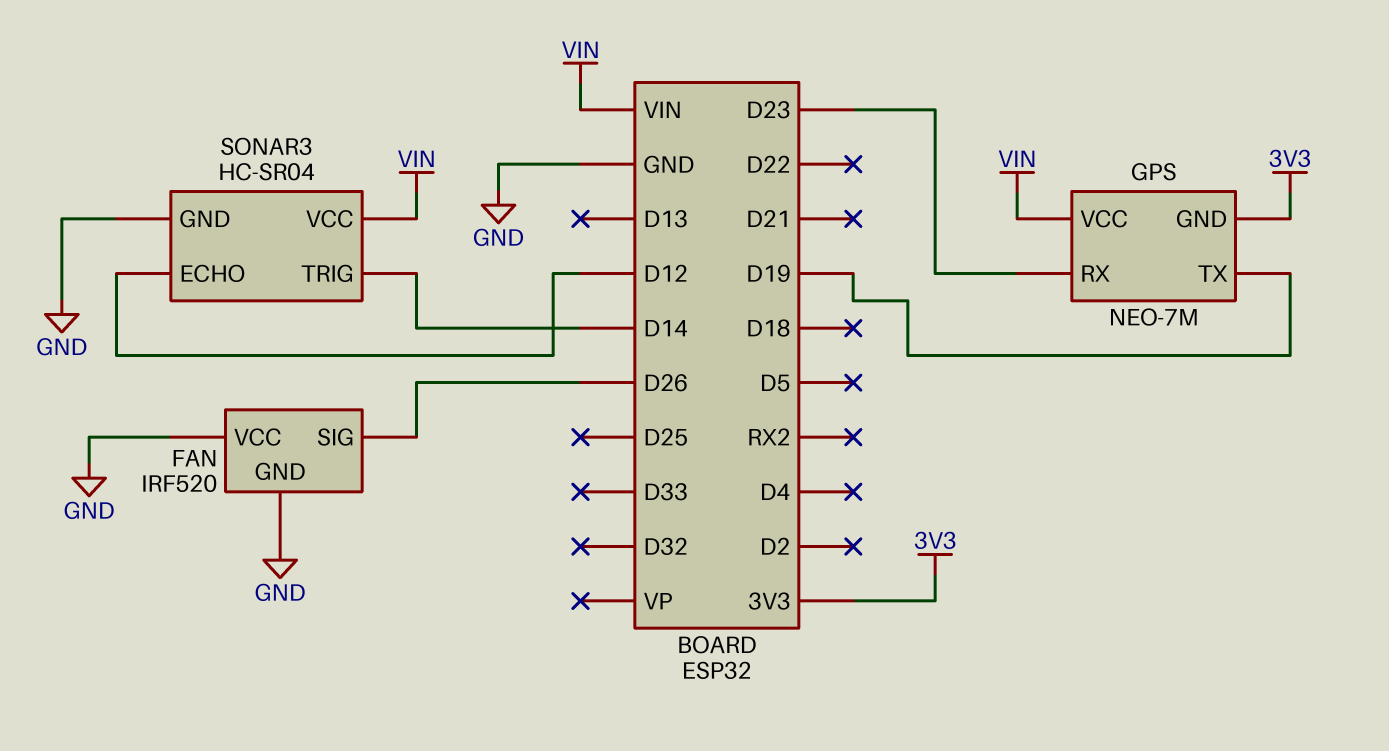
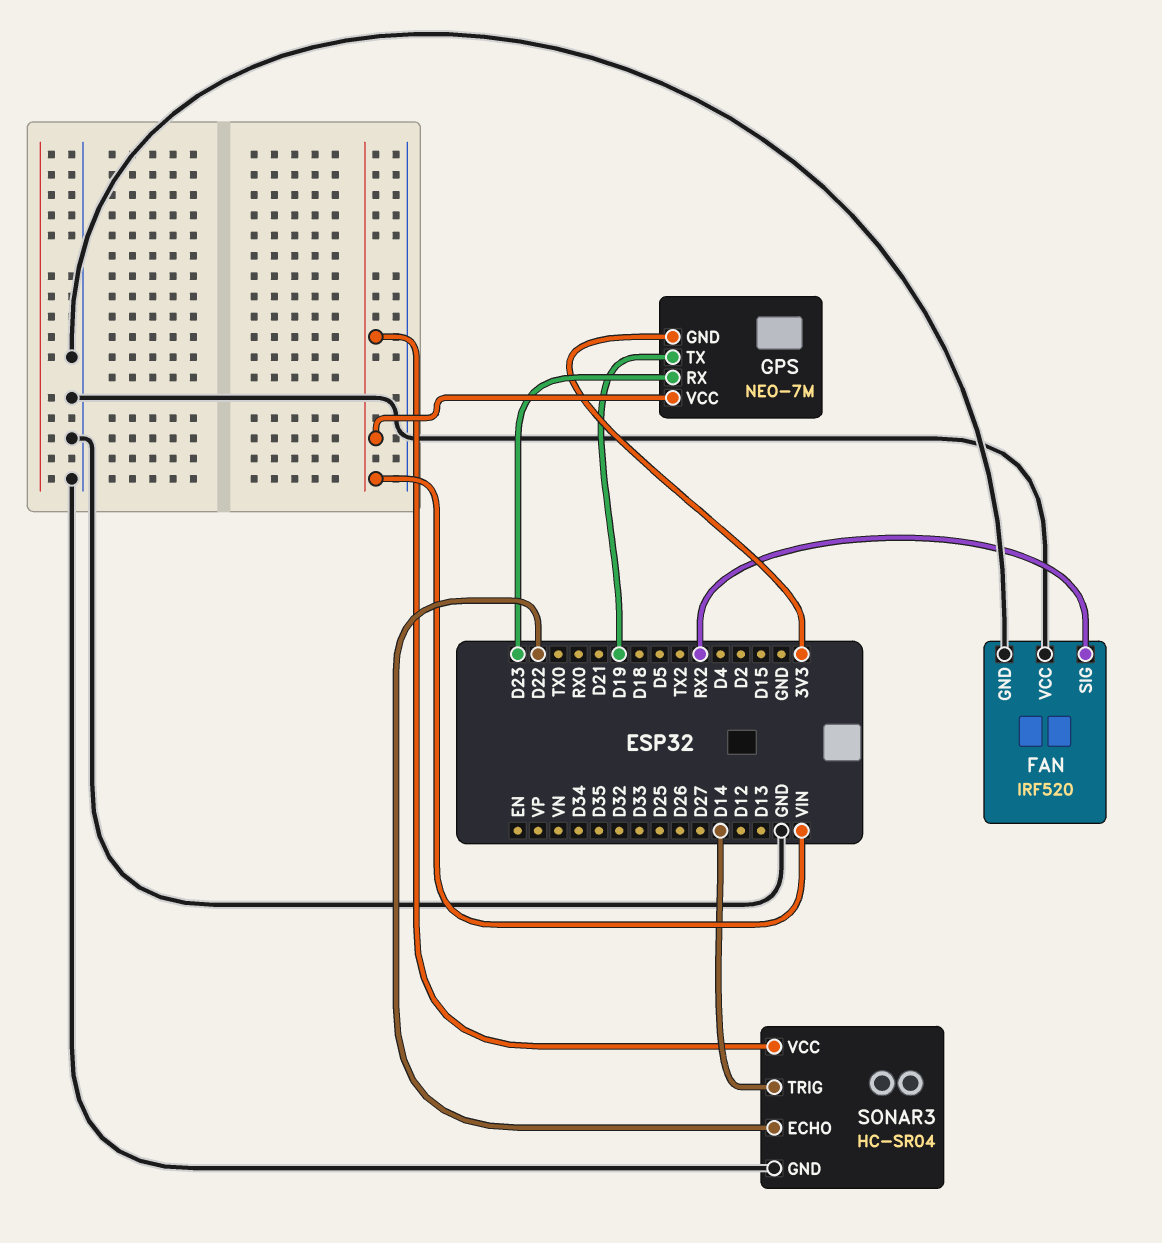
FAN pin SIG: D26 -> RX2
SONAR3 pin ECHO: D12 -> D22

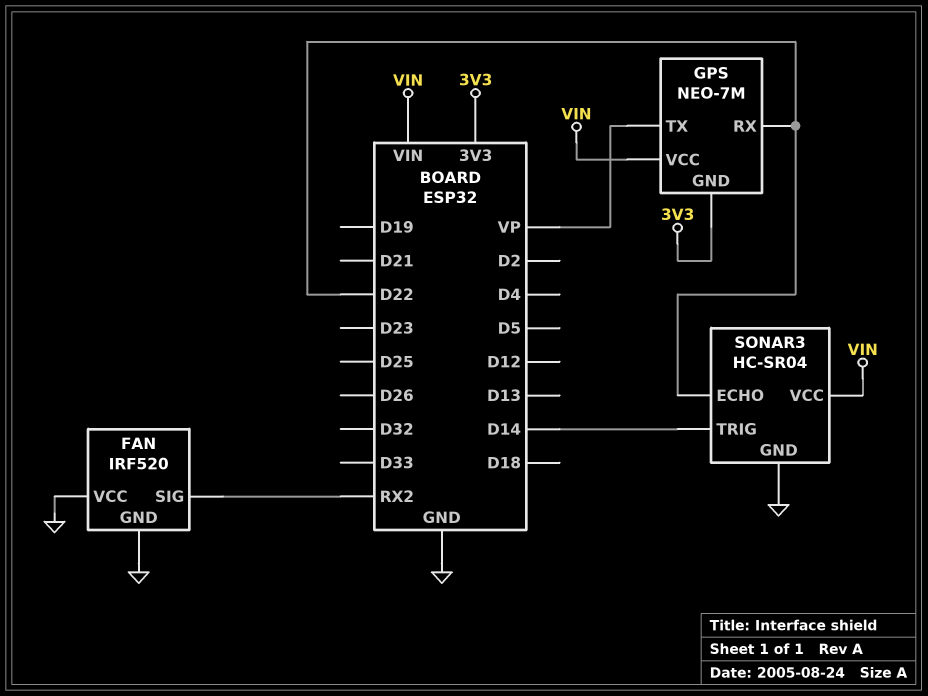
GPS pin RX: D23 -> D22
GPS pin TX: D19 -> VP

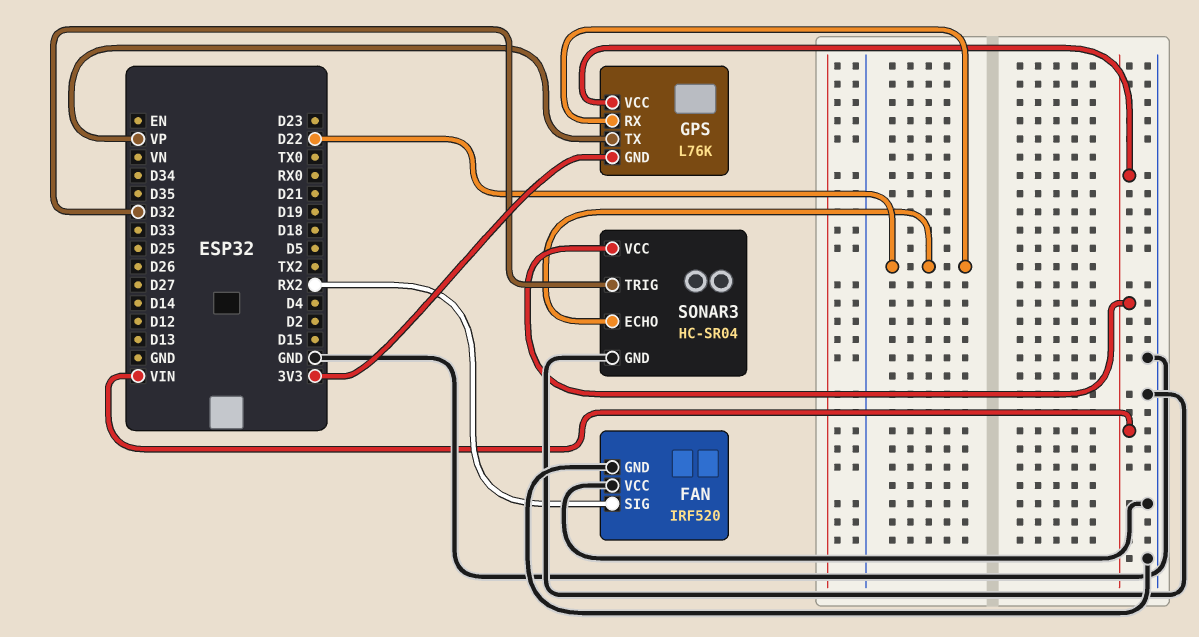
GPS: NEO-7M -> L76K
SONAR3 pin TRIG: D14 -> D32

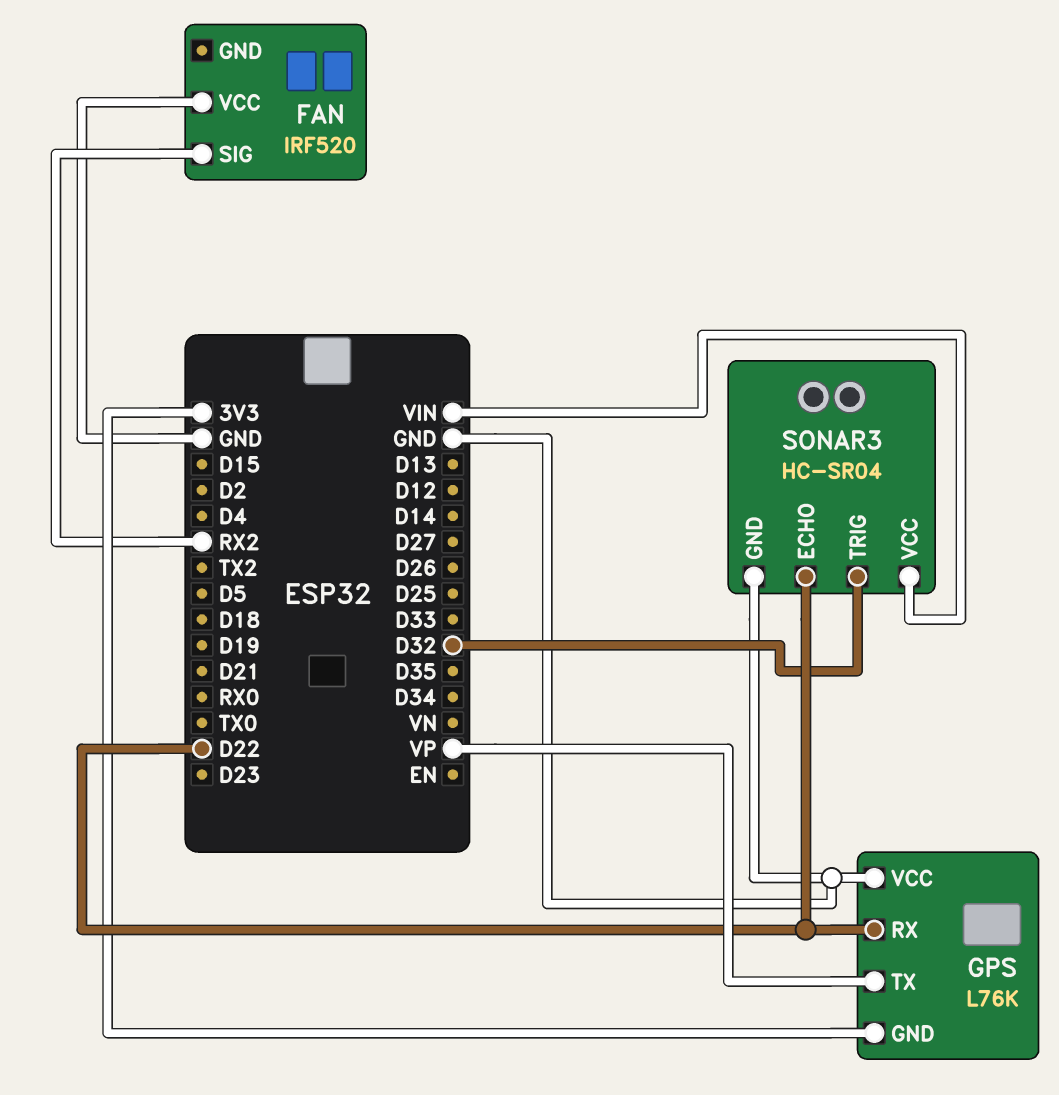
FAN pin GND: GND -> none
GPS pin VCC: VIN -> GND

